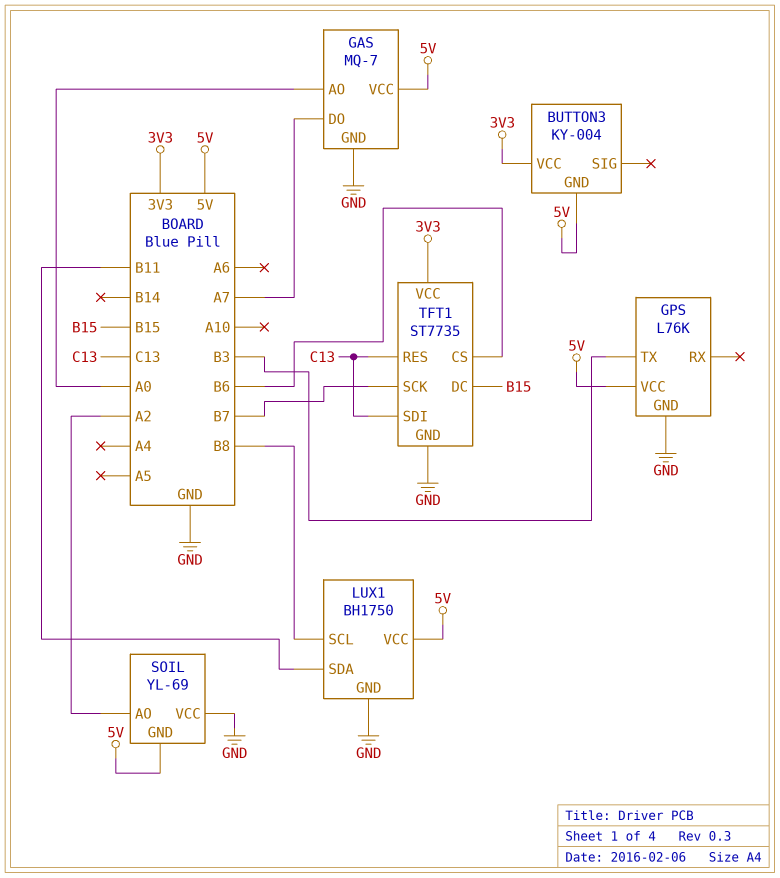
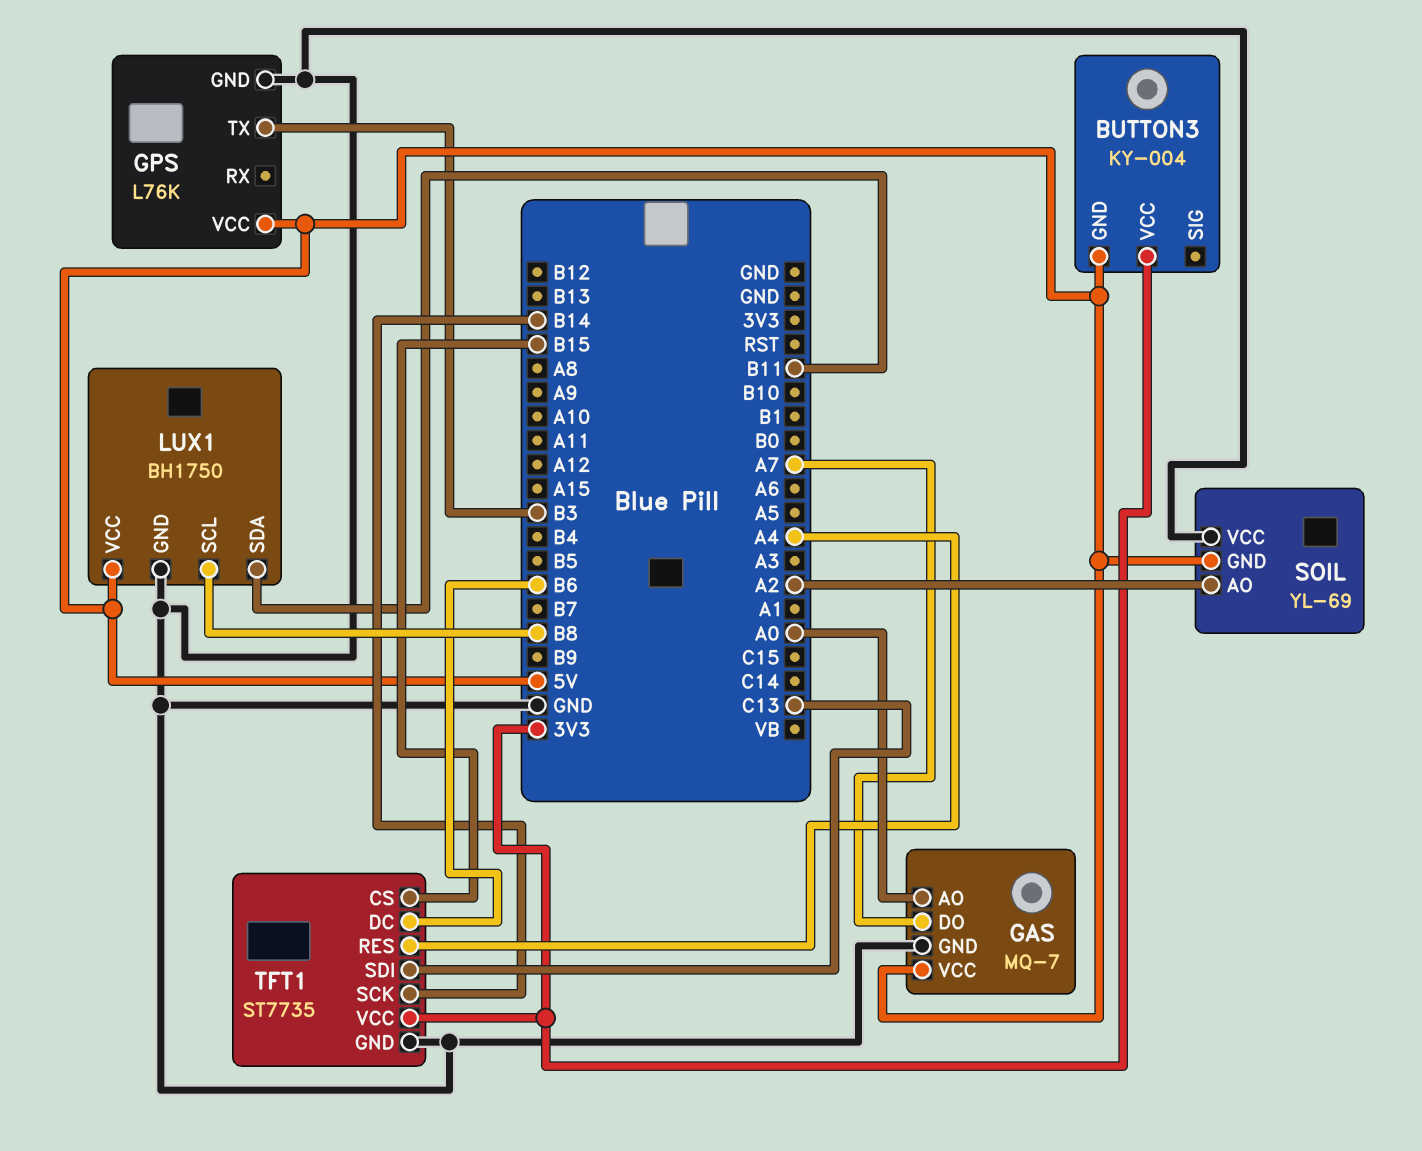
TFT1 pin CS: B6 -> B15
TFT1 pin DC: B15 -> B6
TFT1 pin RES: C13 -> A4
TFT1 pin SCK: B7 -> B14

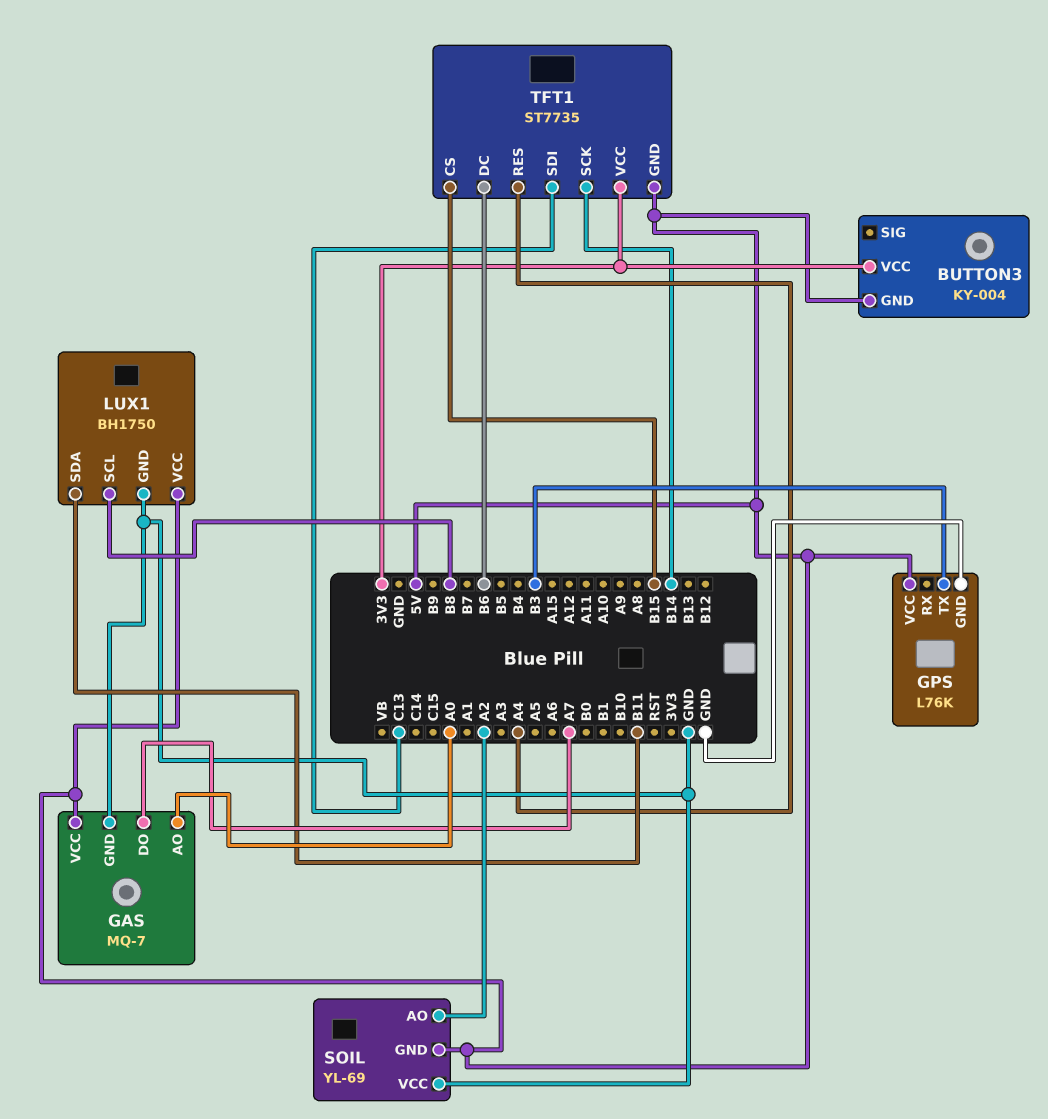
TFT1 pin GND: GND -> 5V

